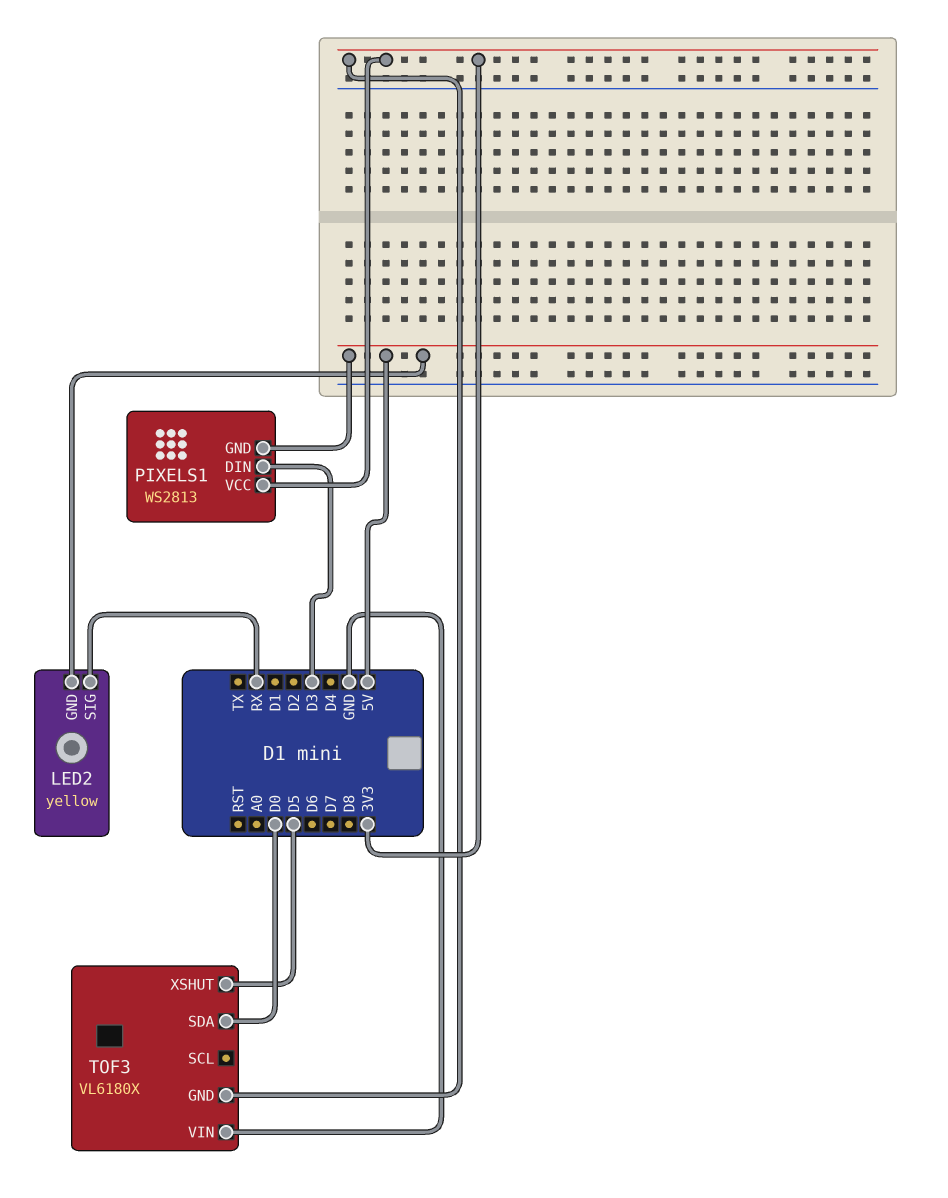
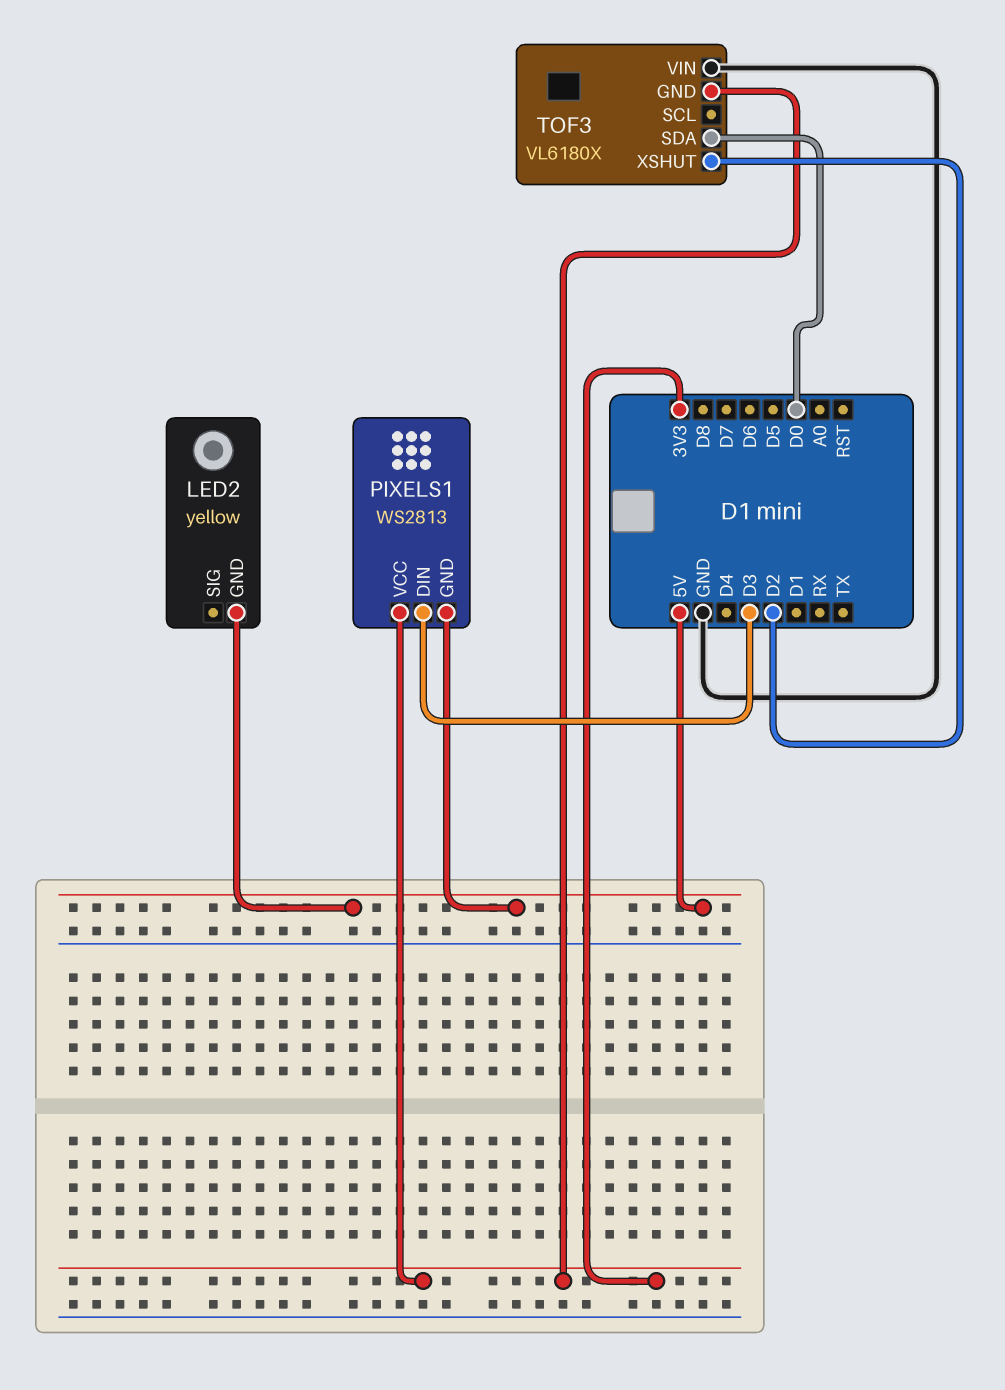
LED2 pin SIG: RX -> none
TOF3 pin XSHUT: D5 -> D2

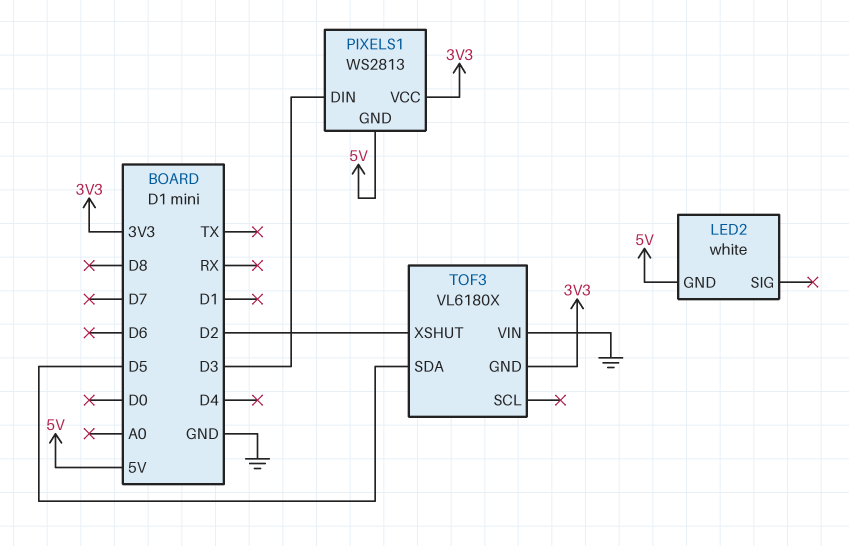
LED2: yellow -> white
TOF3 pin SDA: D0 -> D5

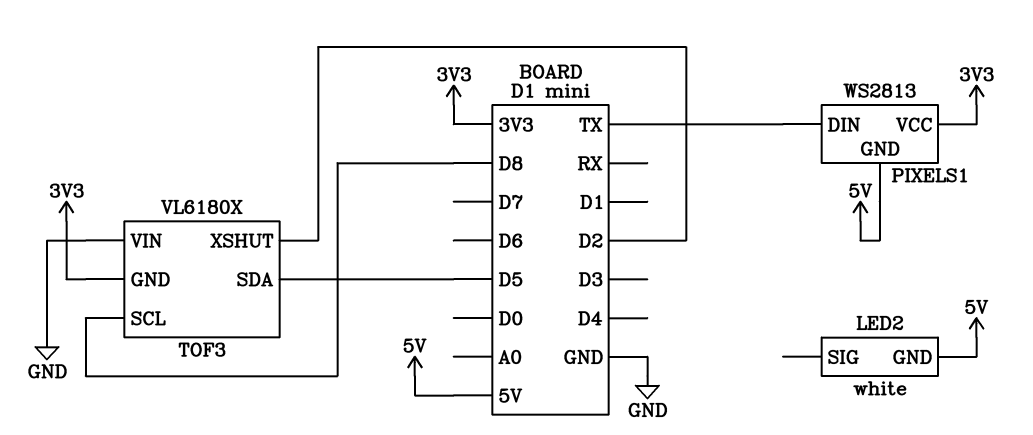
PIXELS1 pin DIN: D3 -> TX
TOF3 pin SCL: none -> D8

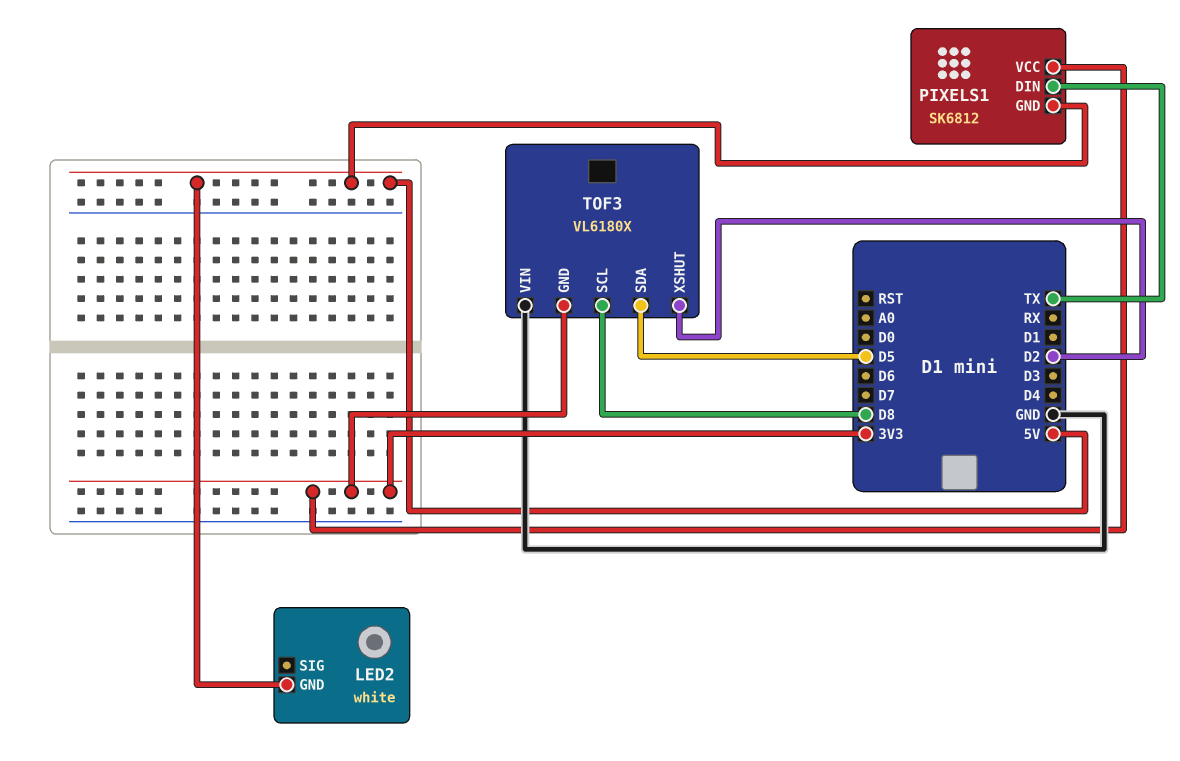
PIXELS1: WS2813 -> SK6812

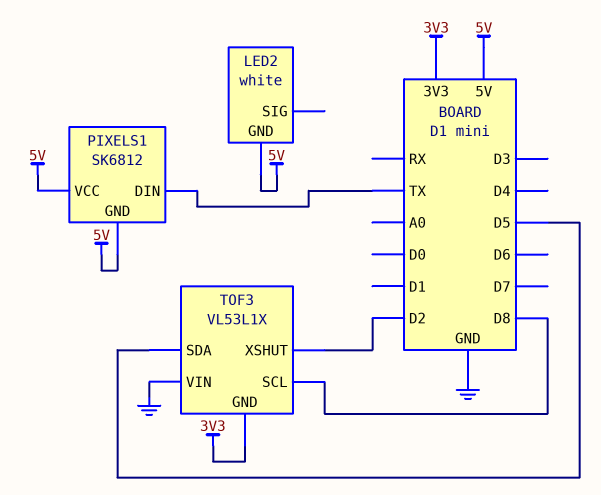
PIXELS1 pin VCC: 3V3 -> 5V
TOF3: VL6180X -> VL53L1X

